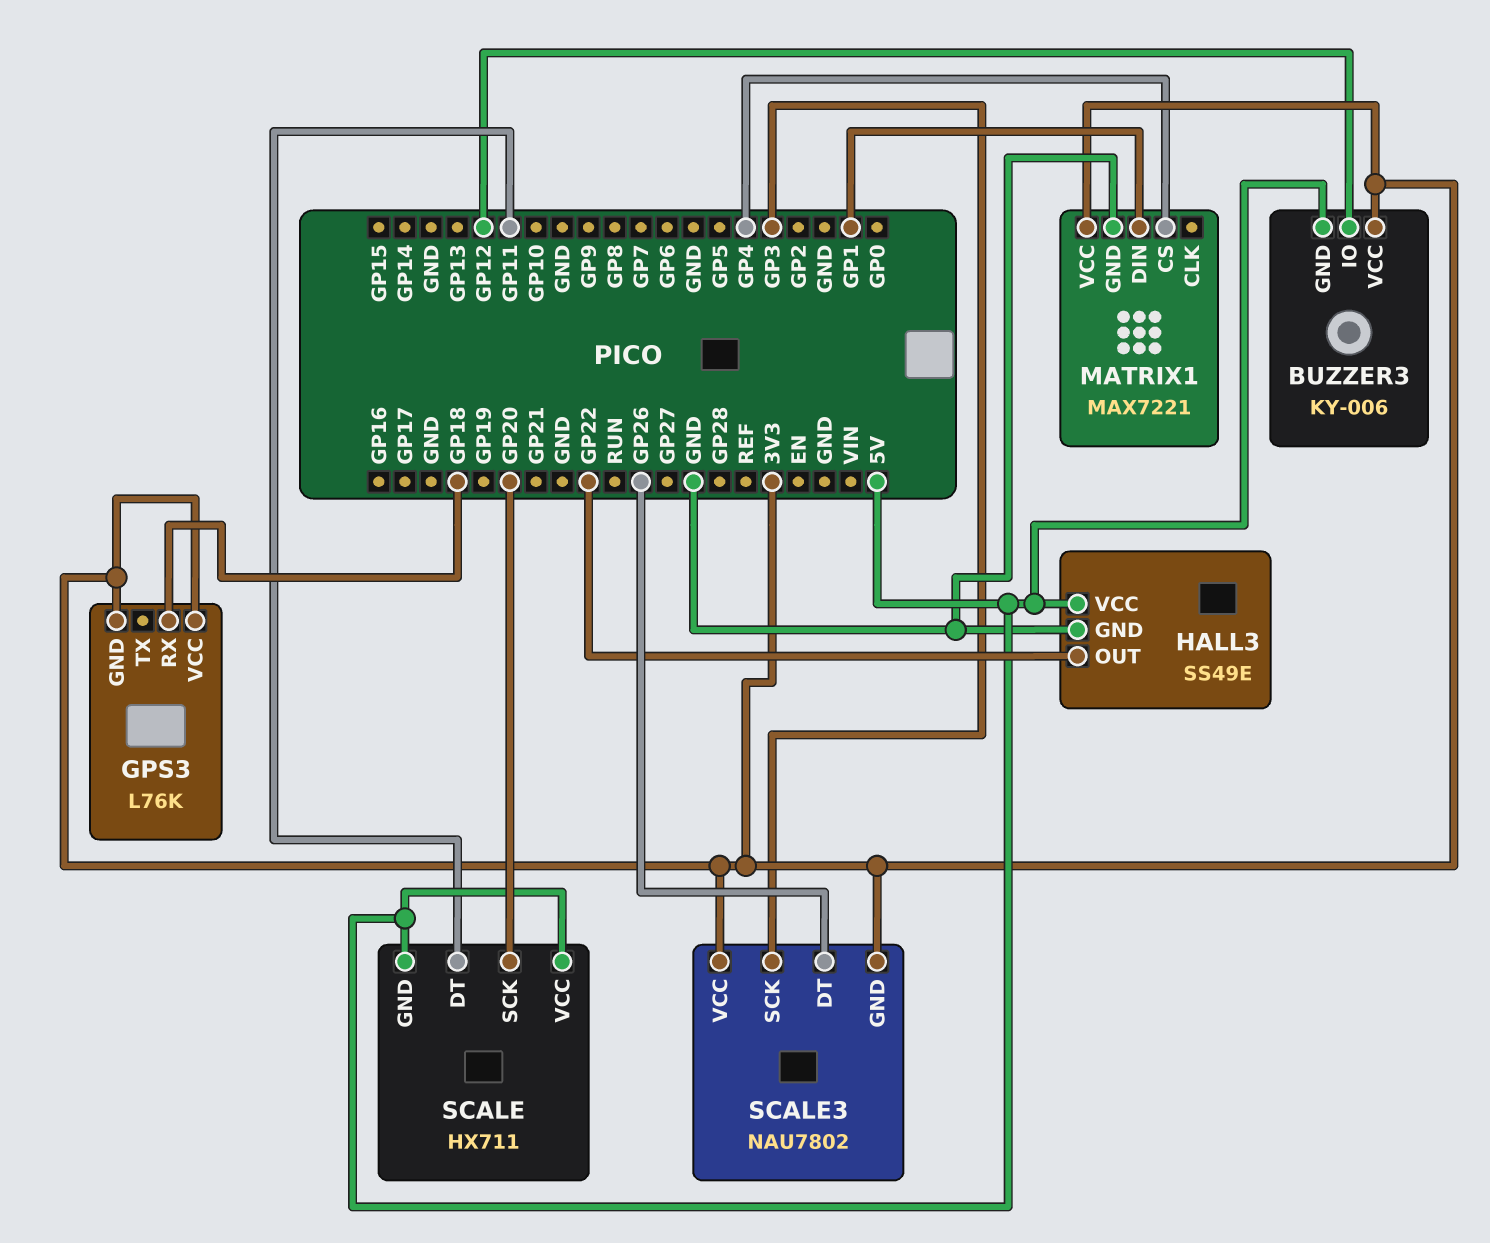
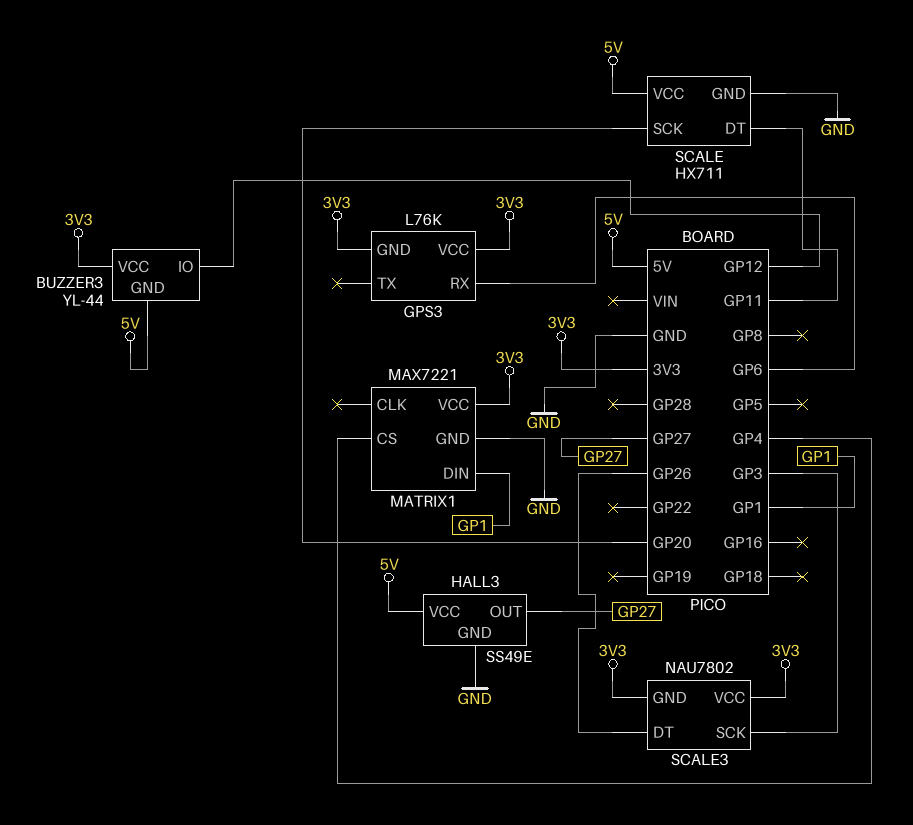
BUZZER3: KY-006 -> YL-44
GPS3 pin RX: GP18 -> GP6
HALL3 pin OUT: GP22 -> GP27
SCALE pin GND: 5V -> GND

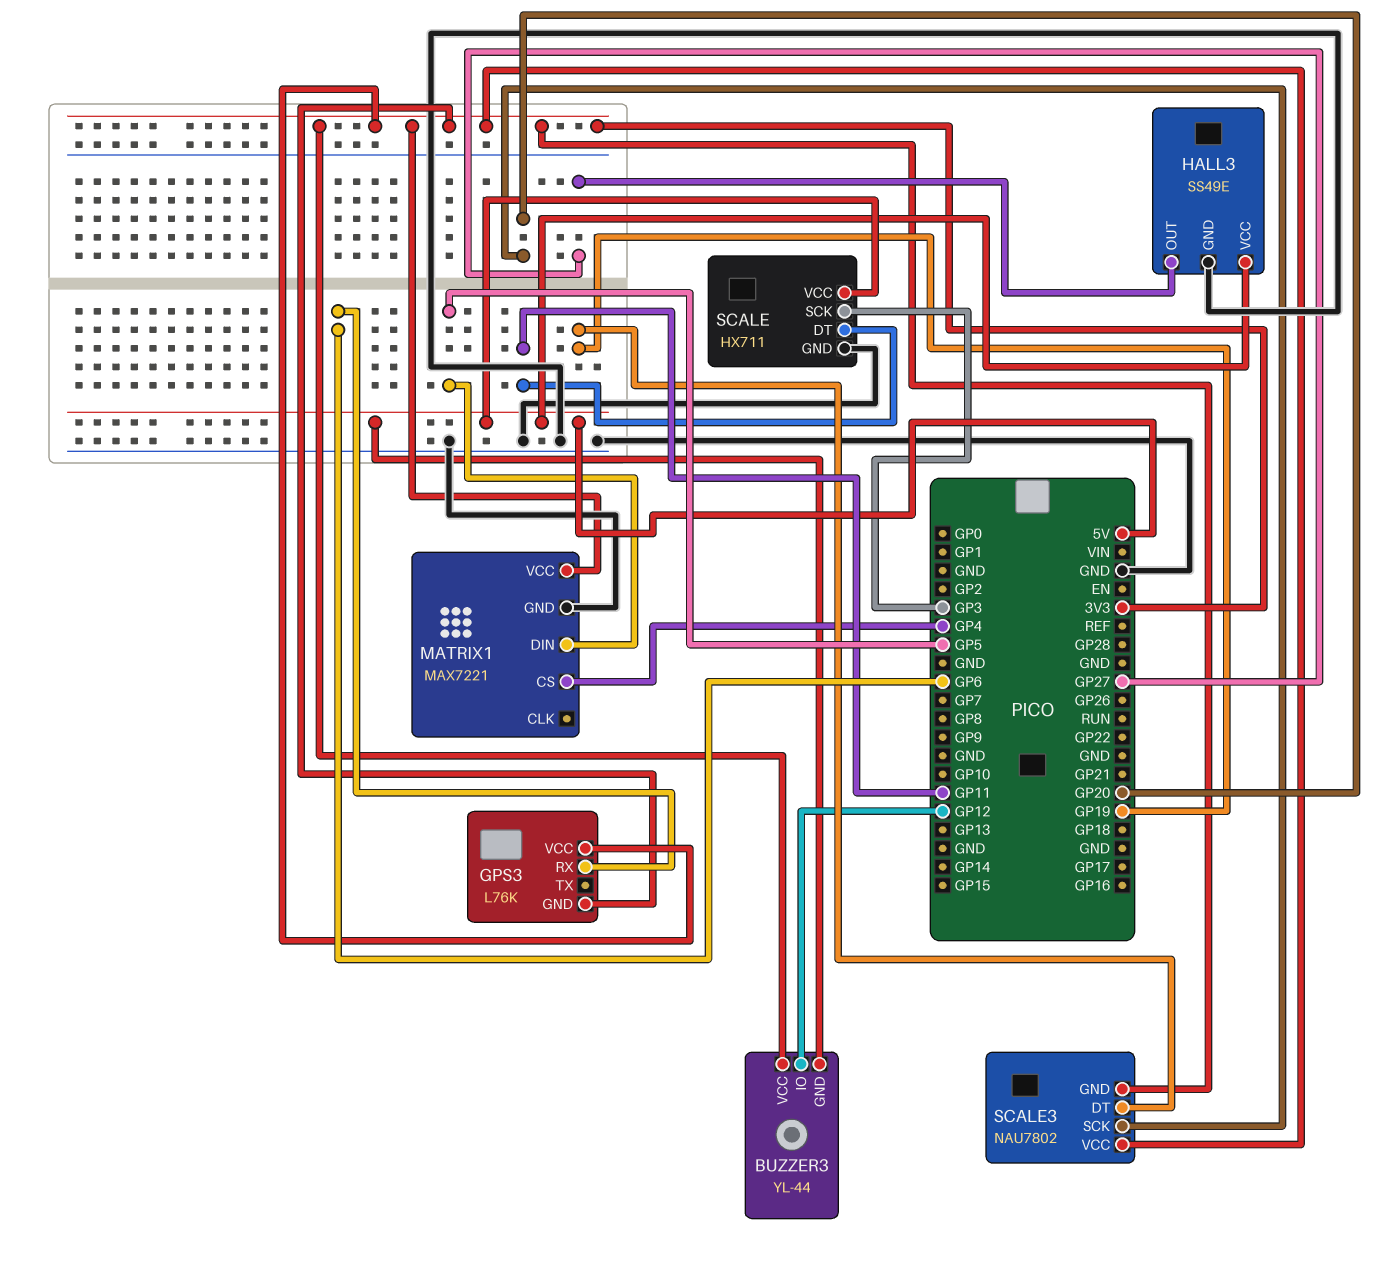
MATRIX1 pin DIN: GP1 -> GP5
SCALE pin SCK: GP20 -> GP3
SCALE3 pin DT: GP26 -> GP19
SCALE3 pin SCK: GP3 -> GP20

